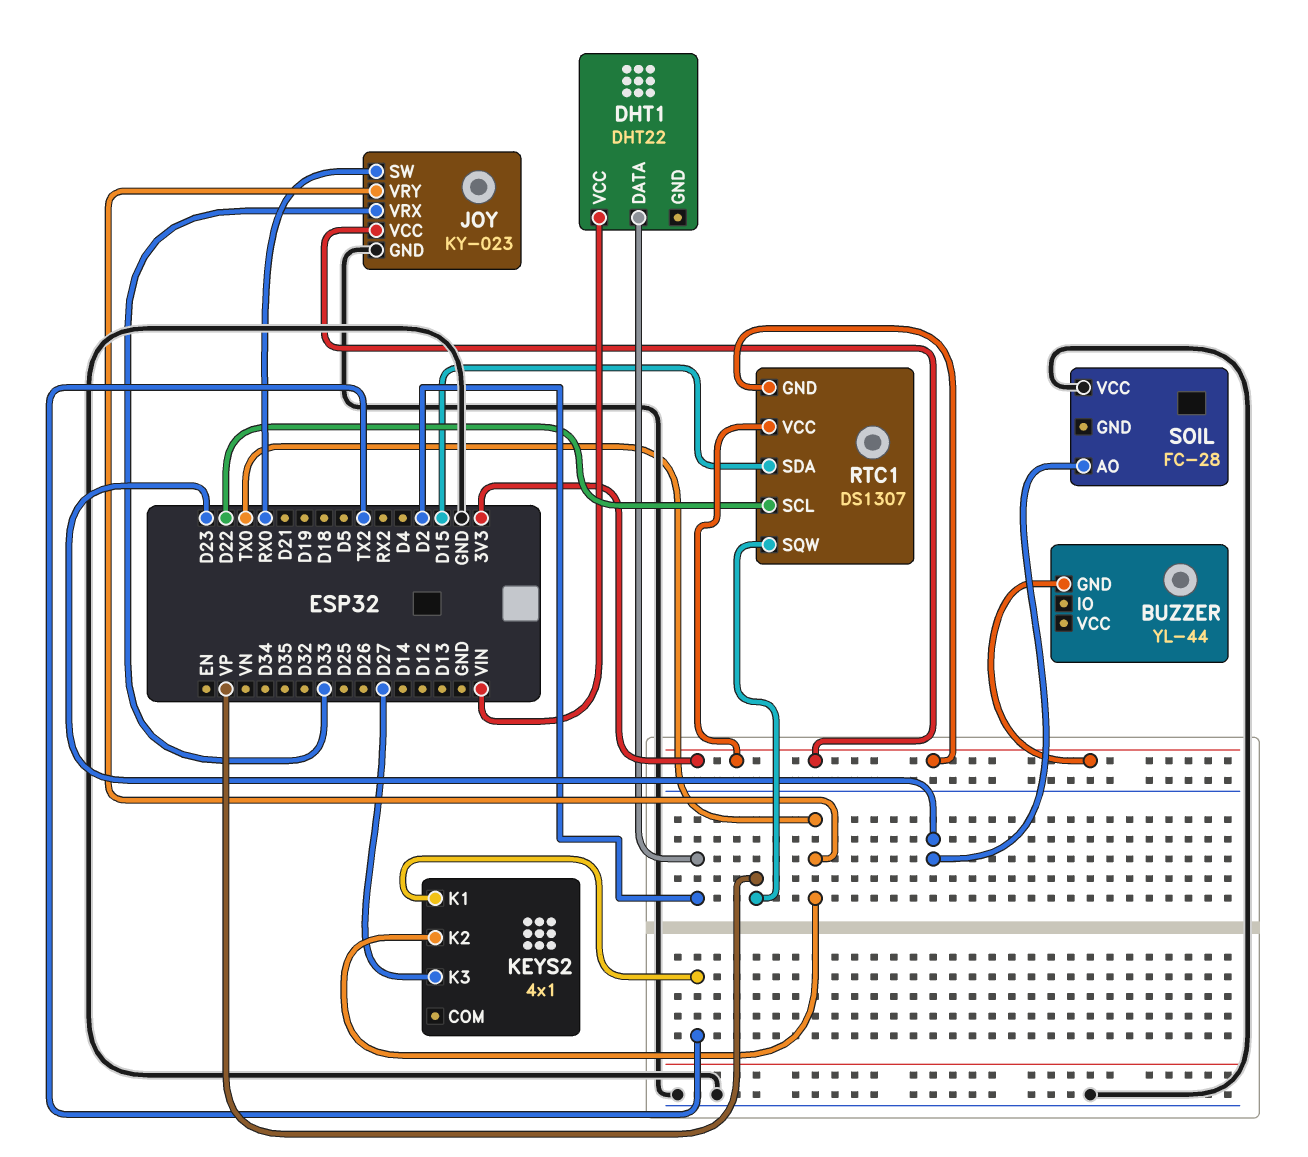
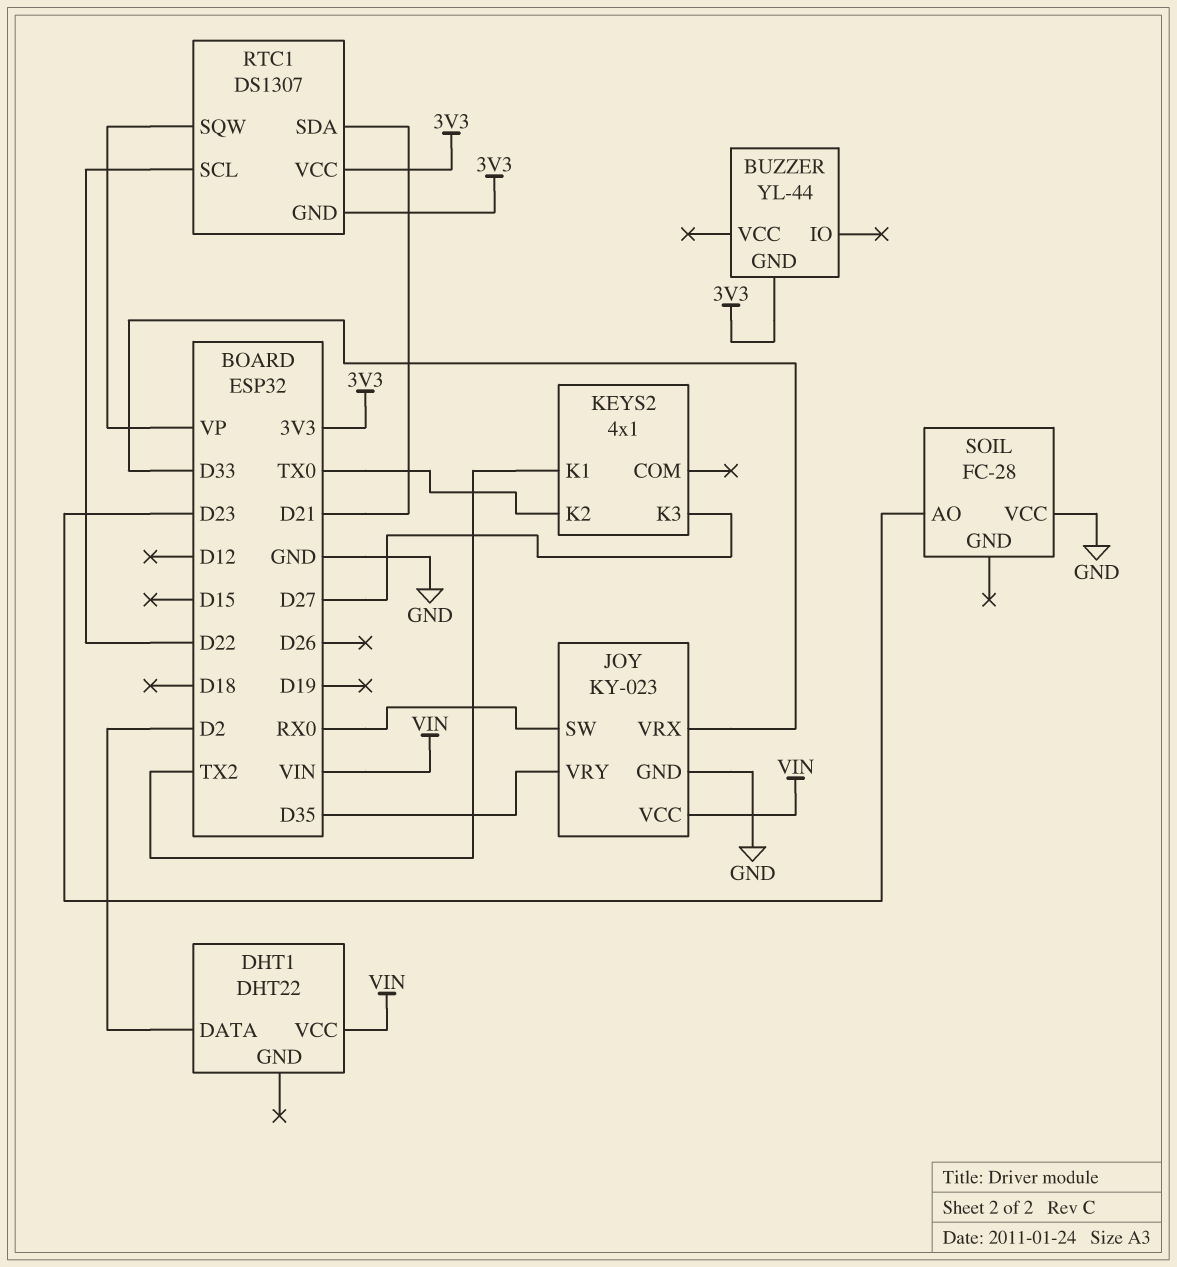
JOY pin VCC: 3V3 -> VIN
JOY pin VRY: TX0 -> D35
RTC1 pin SDA: D15 -> D21

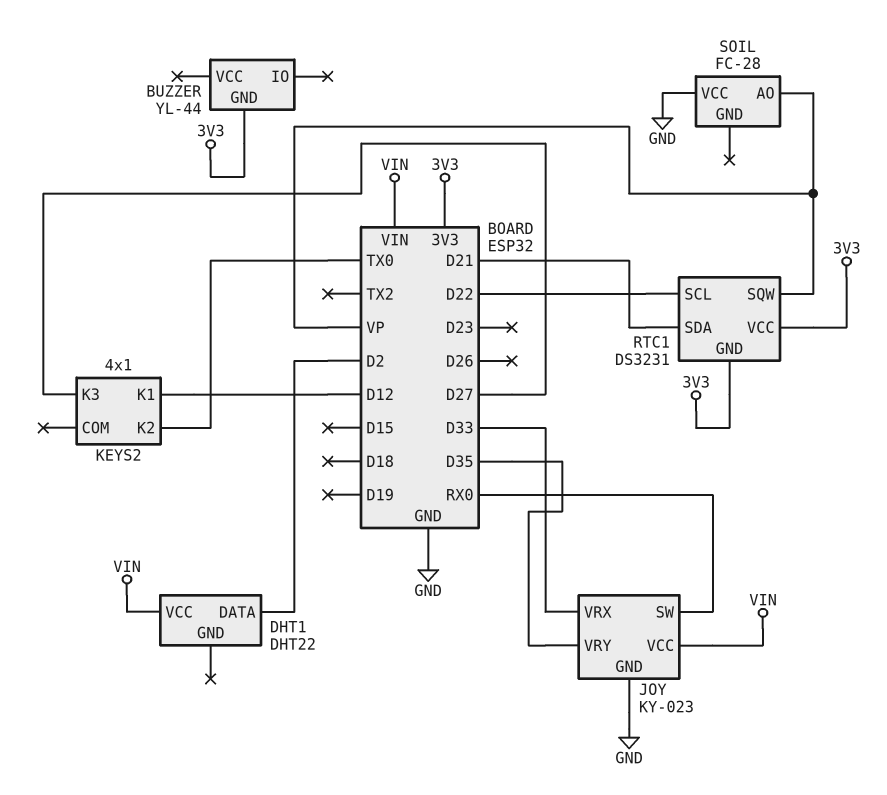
KEYS2 pin K1: TX2 -> D12
RTC1: DS1307 -> DS3231
SOIL pin AO: D23 -> VP

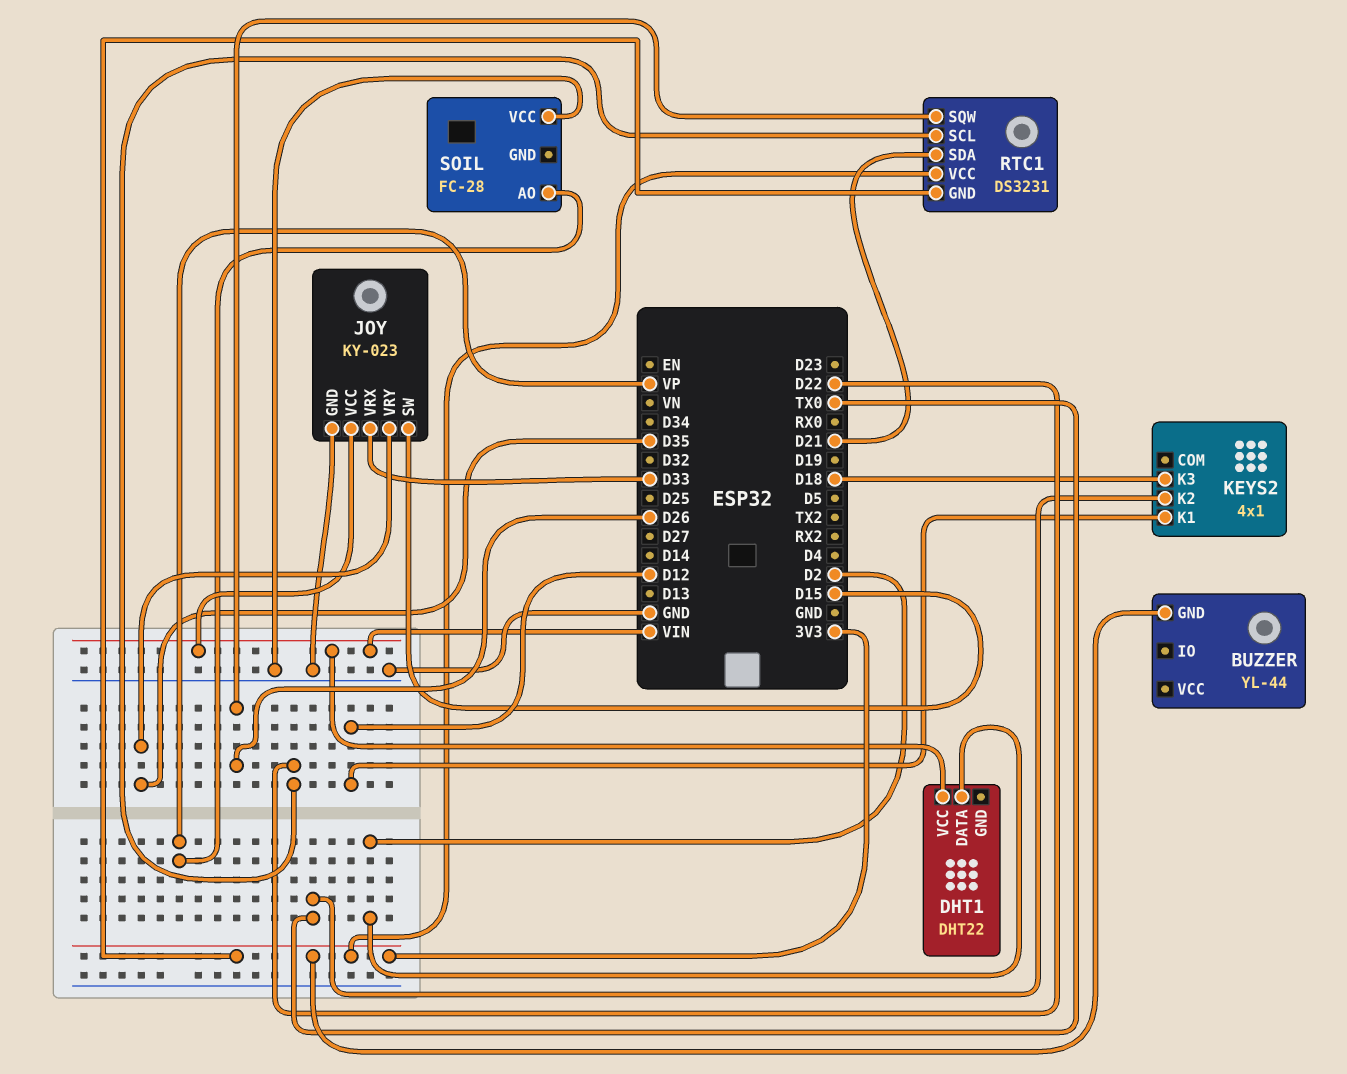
JOY pin SW: RX0 -> D15
KEYS2 pin K3: D27 -> D18
RTC1 pin SQW: VP -> D26

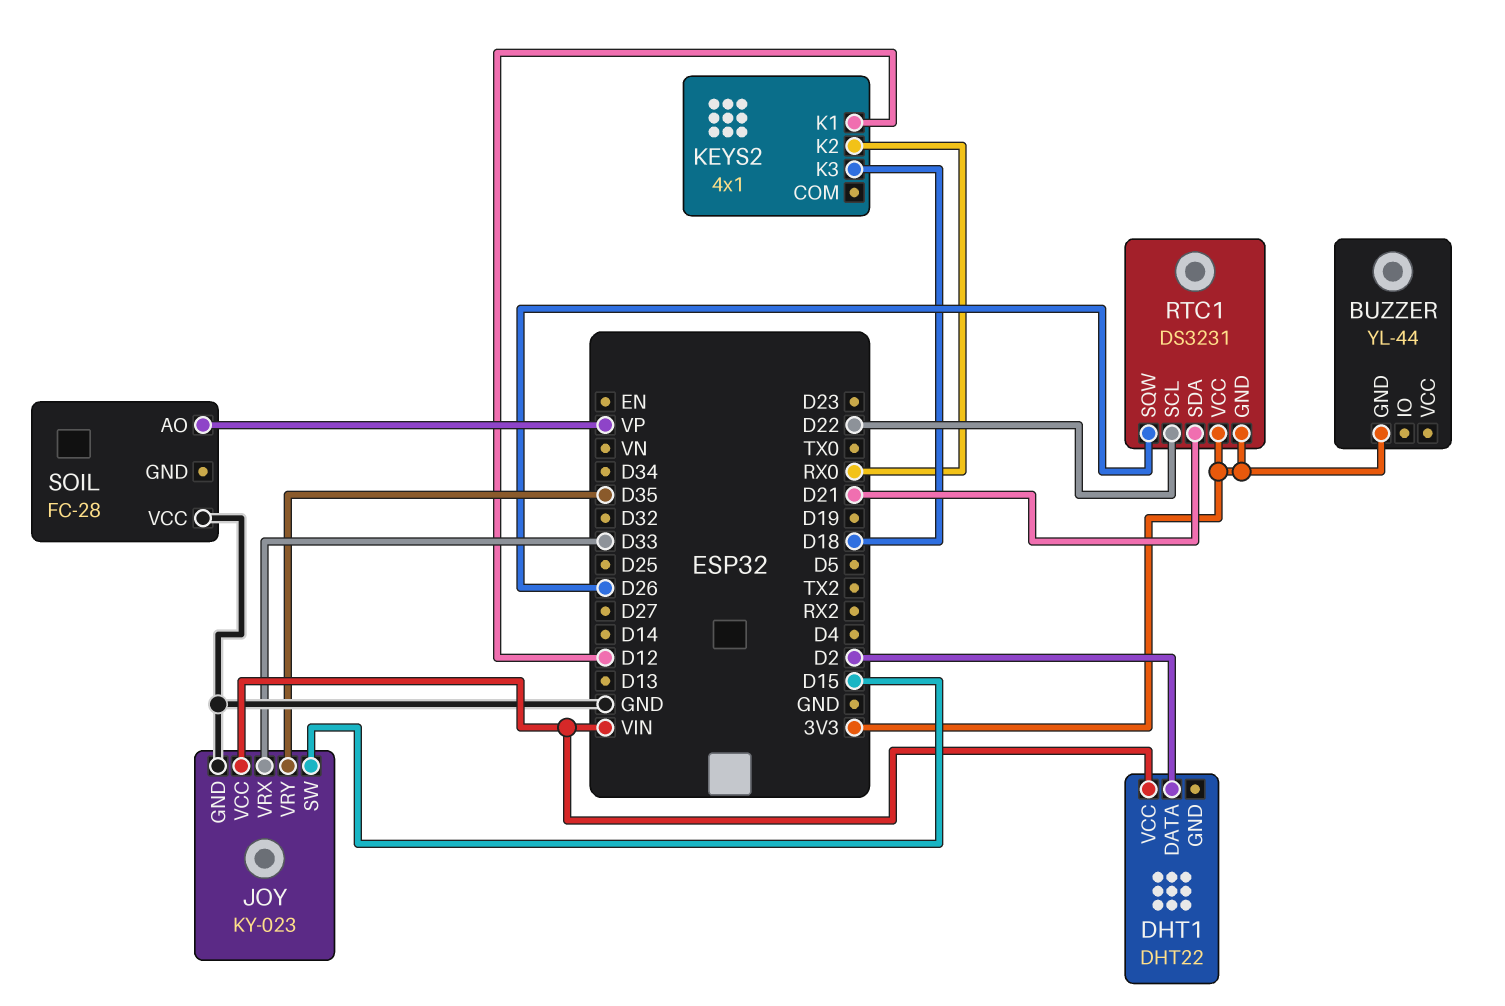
KEYS2 pin K2: TX0 -> RX0

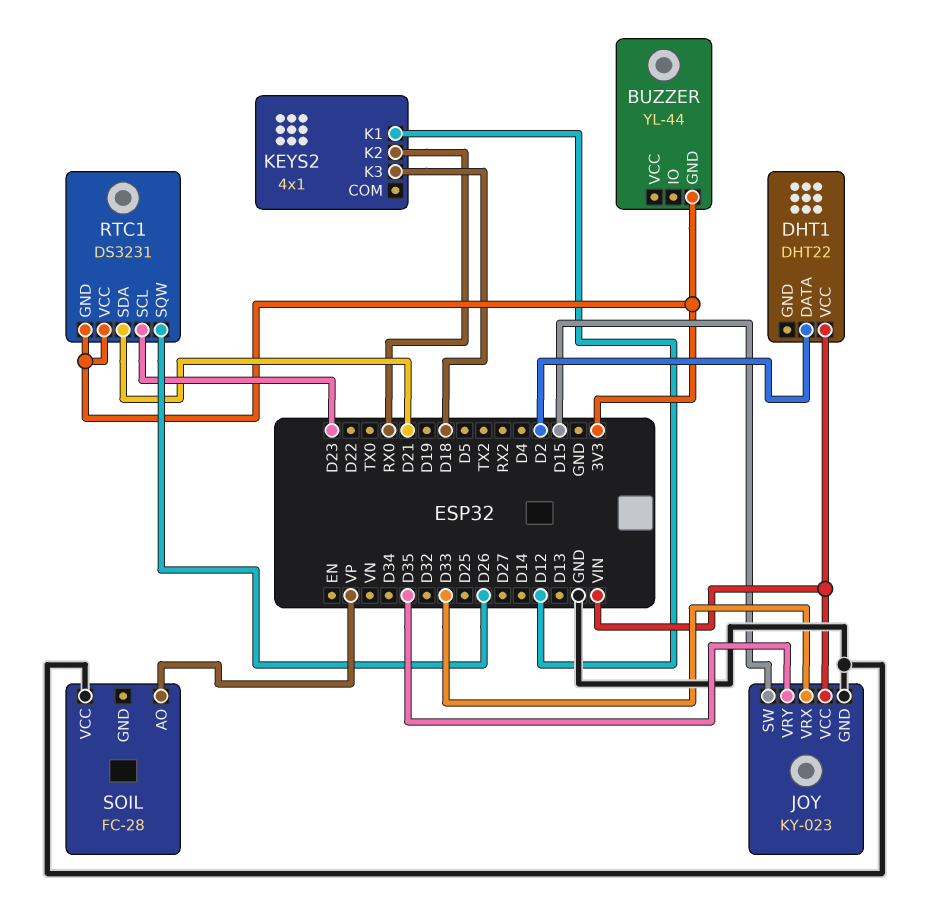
RTC1 pin SCL: D22 -> D23

